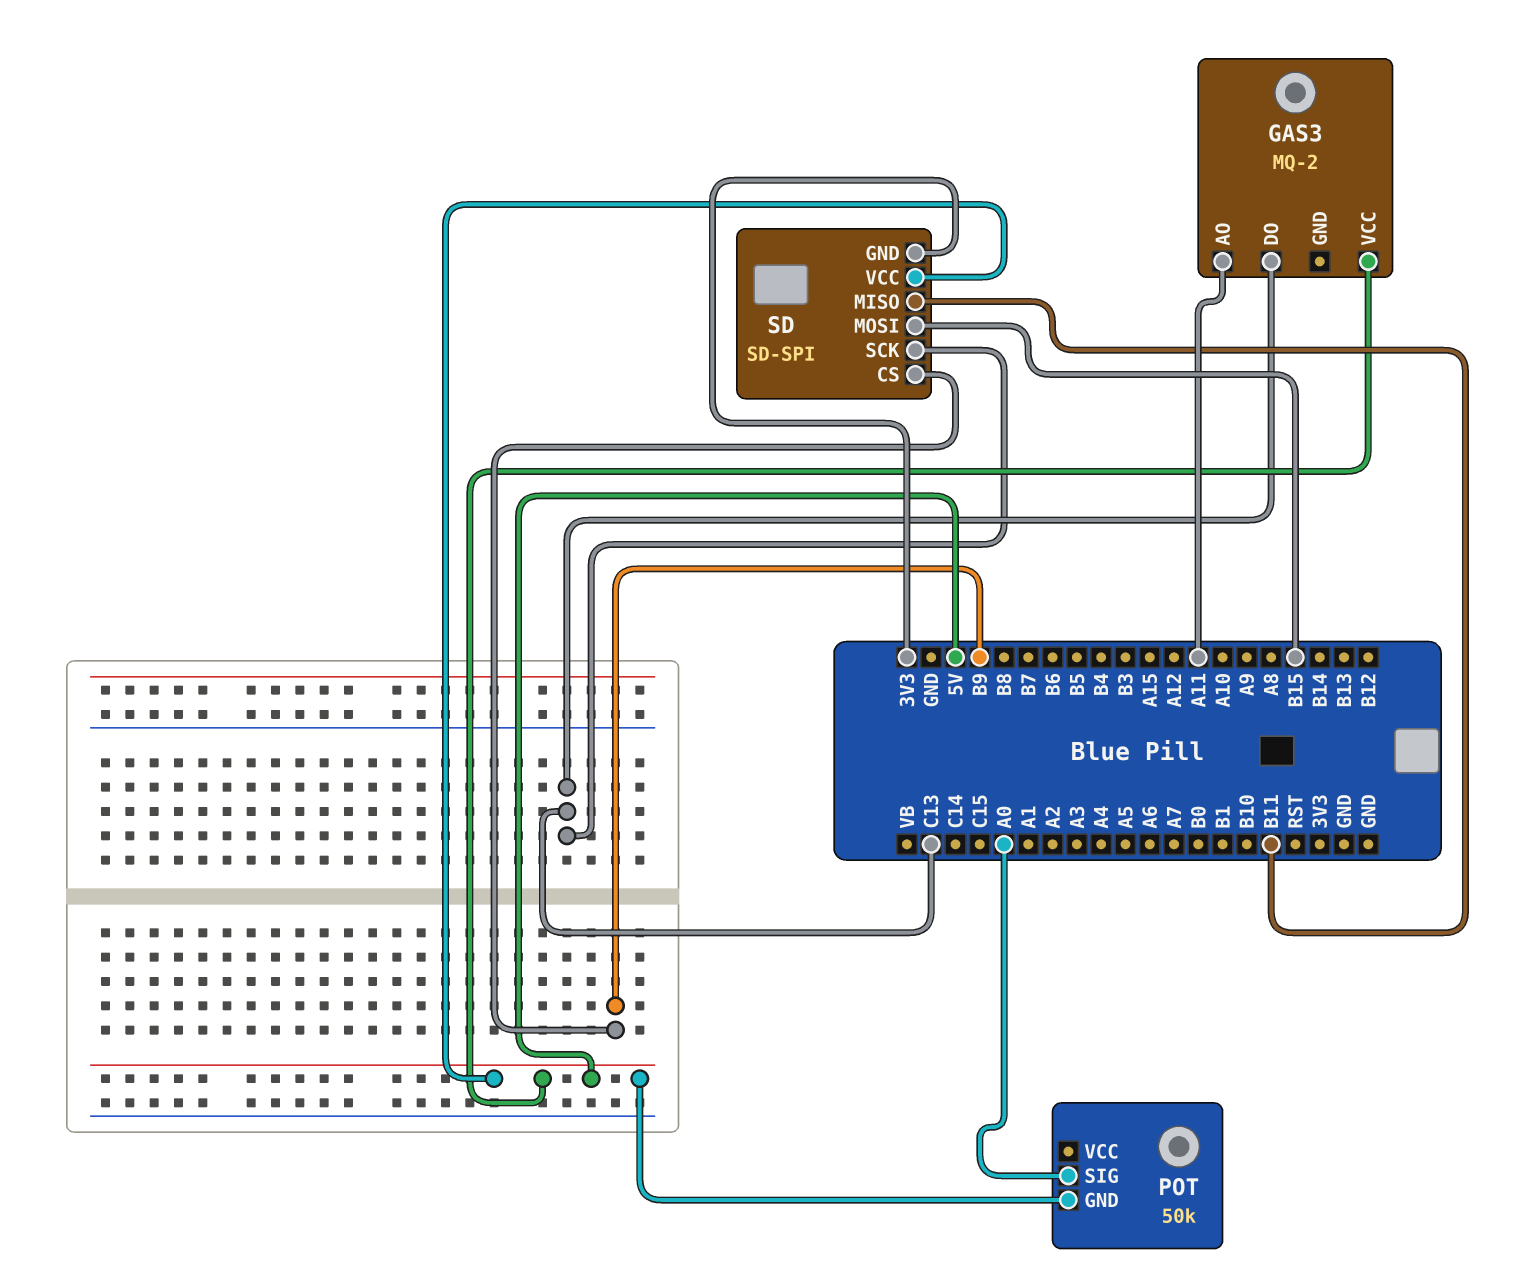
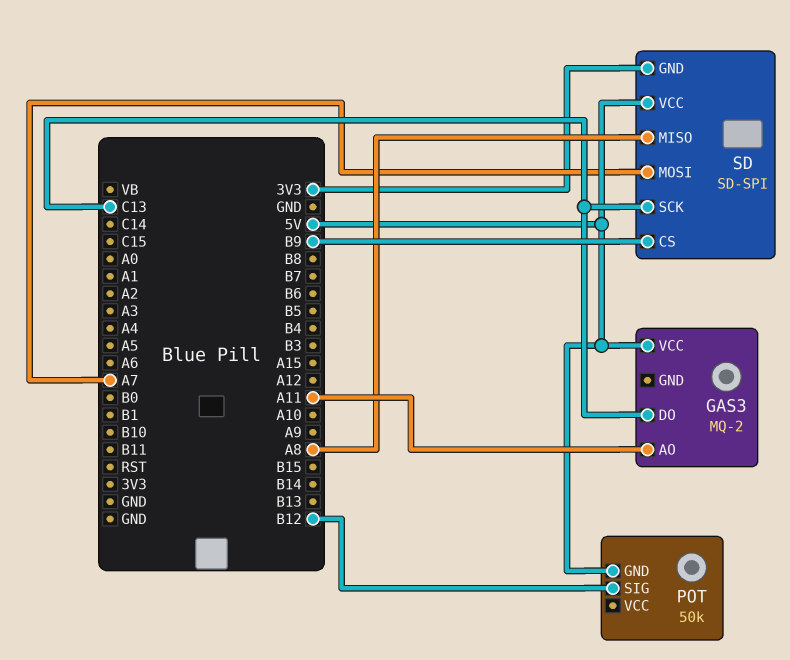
POT pin SIG: A0 -> B12
SD pin MISO: B11 -> A8
SD pin MOSI: B15 -> A7

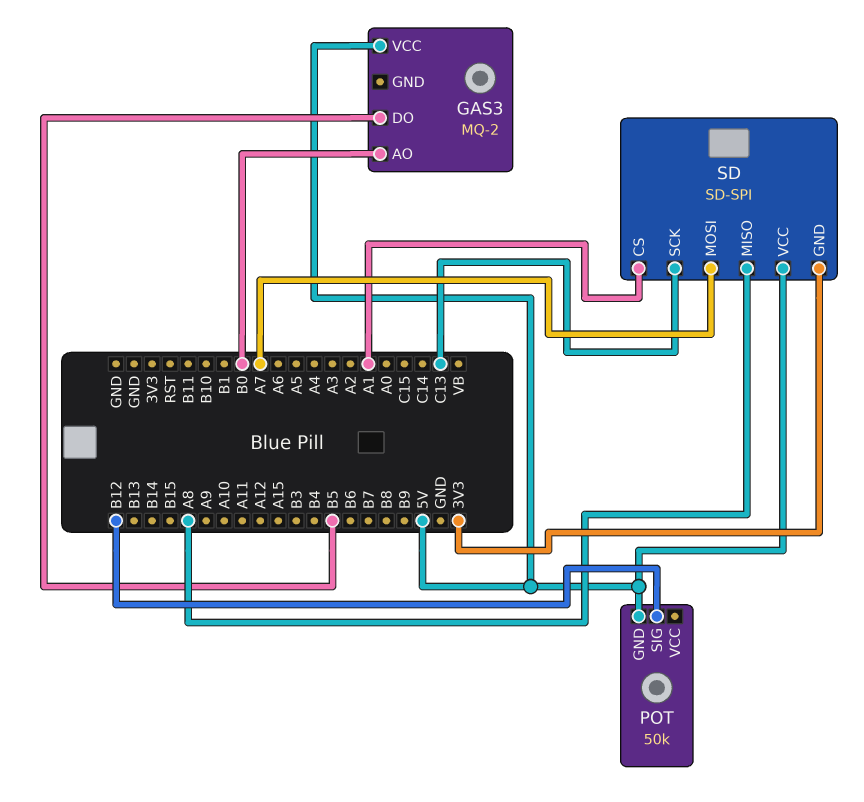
GAS3 pin AO: A11 -> B0
GAS3 pin DO: C13 -> B5
SD pin CS: B9 -> A1

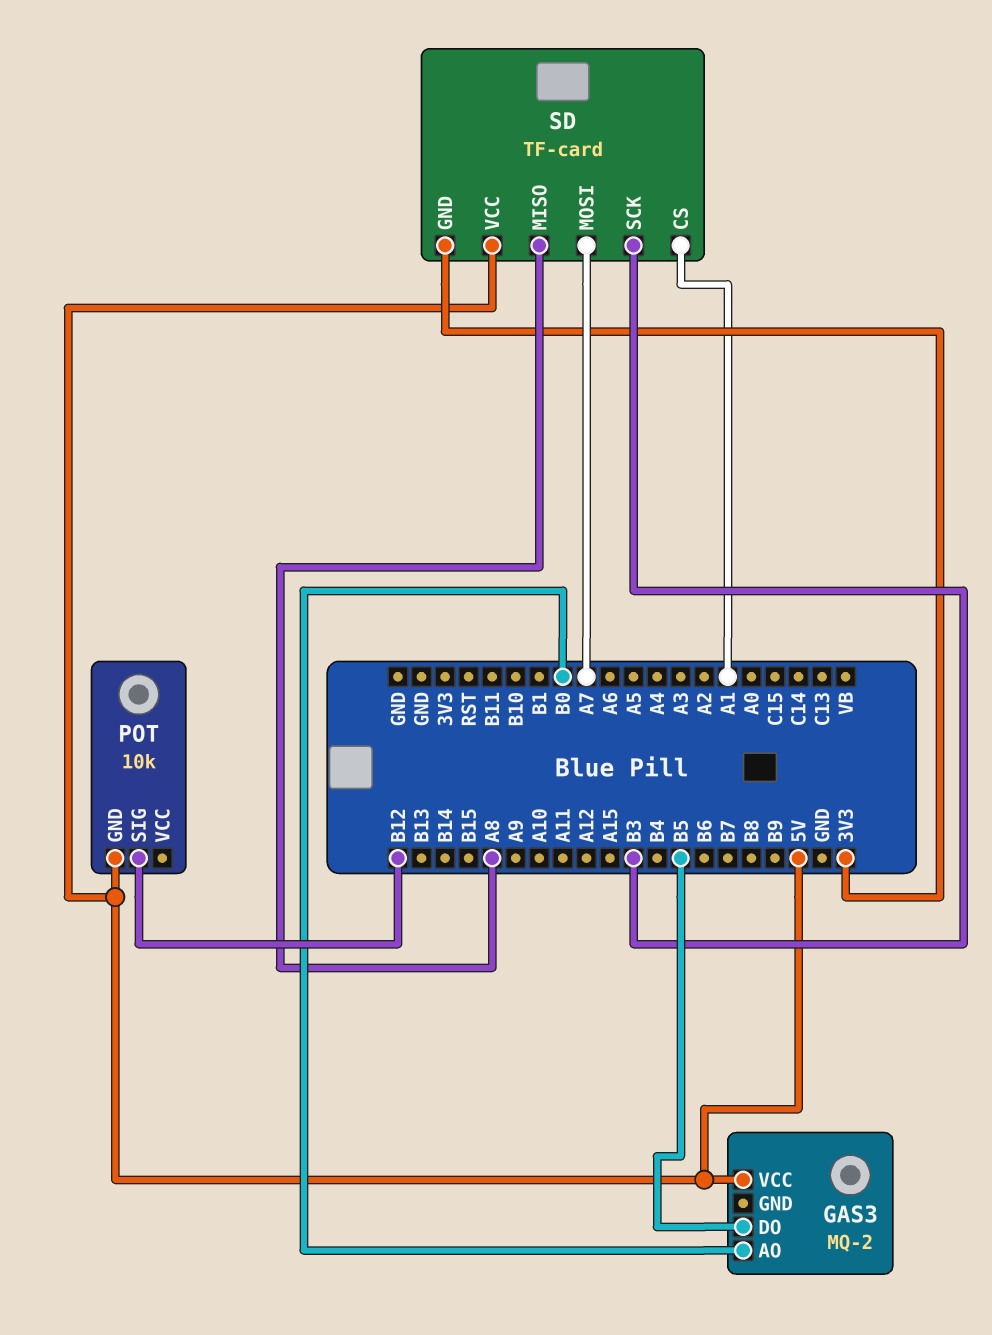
POT: 50k -> 10k
SD: SD-SPI -> TF-card
SD pin SCK: C13 -> B3

